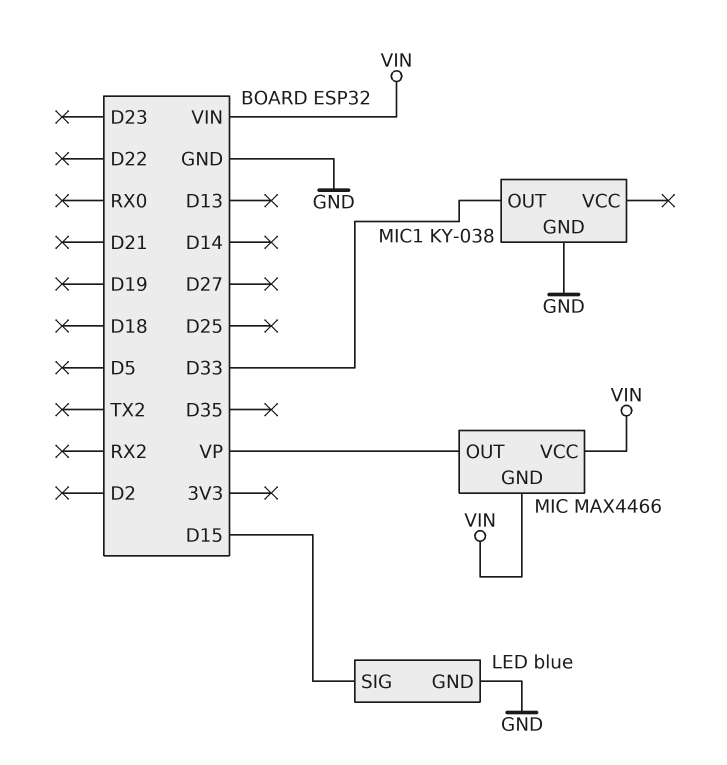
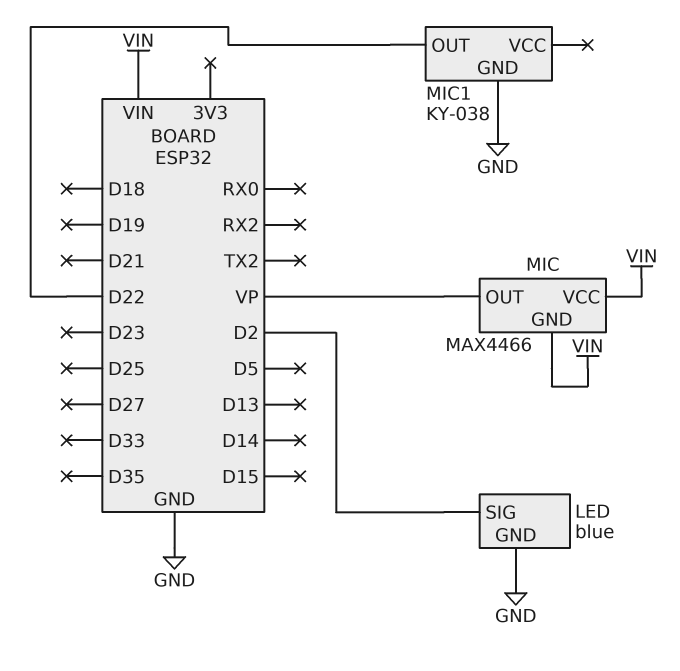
LED pin SIG: D15 -> D2
MIC1 pin OUT: D33 -> D22

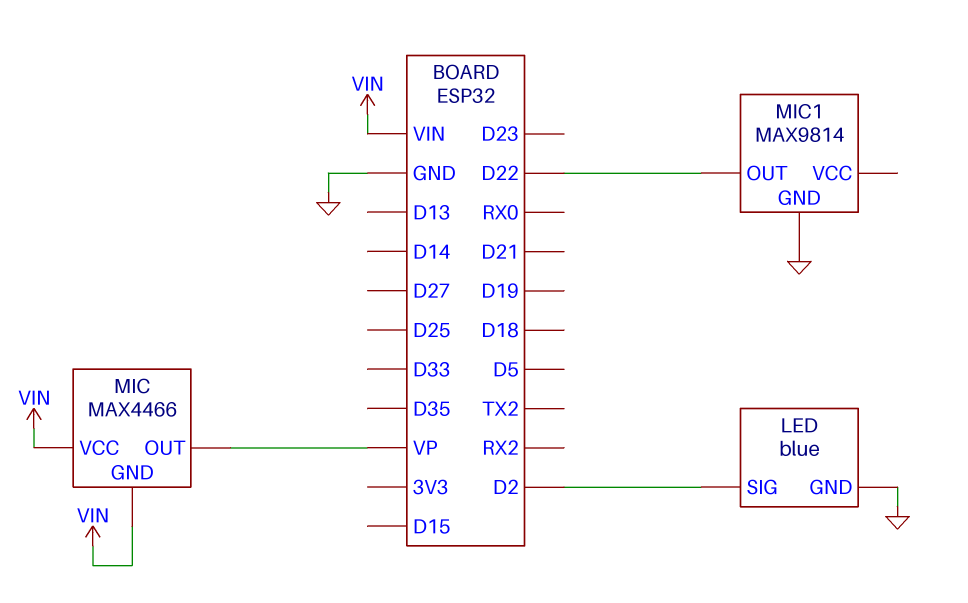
MIC1: KY-038 -> MAX9814

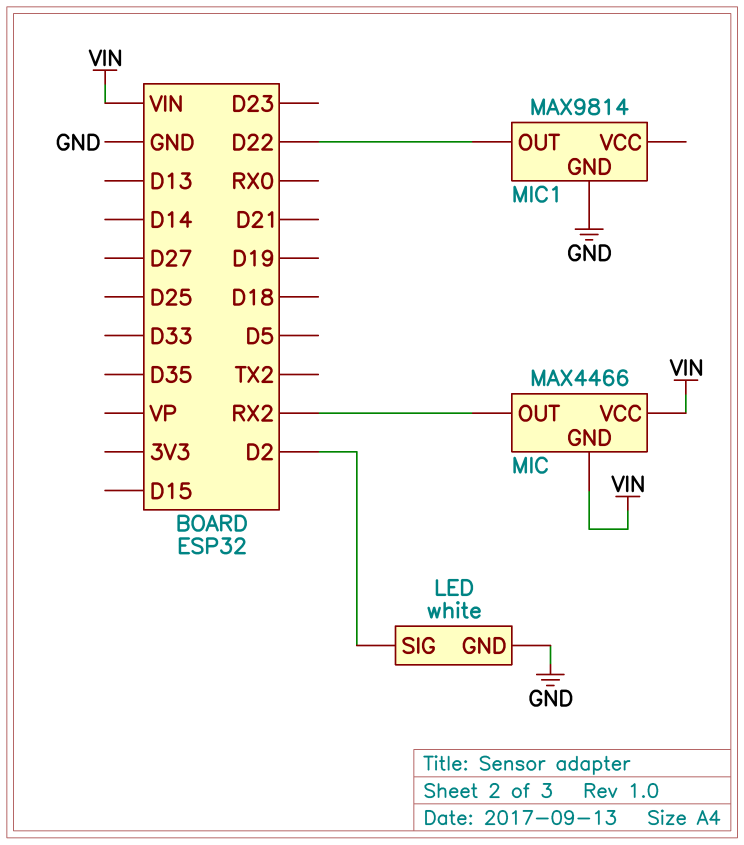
LED: blue -> white
MIC pin OUT: VP -> RX2

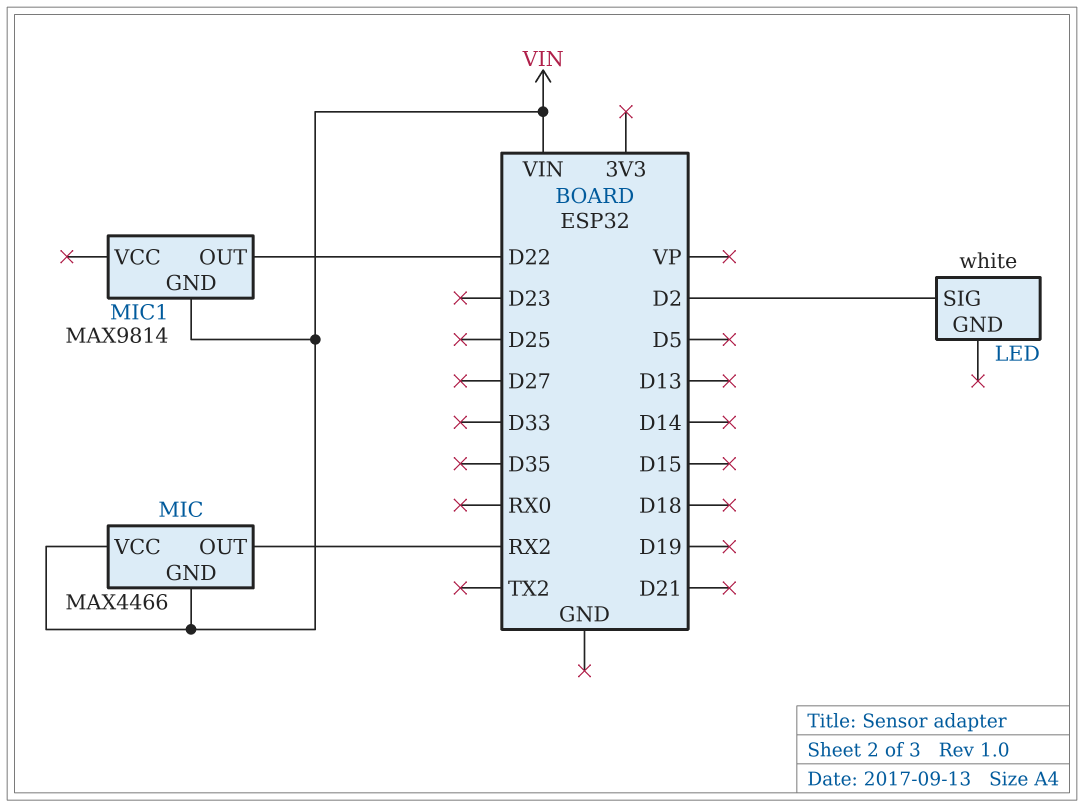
LED pin GND: GND -> none
MIC1 pin GND: GND -> VIN

